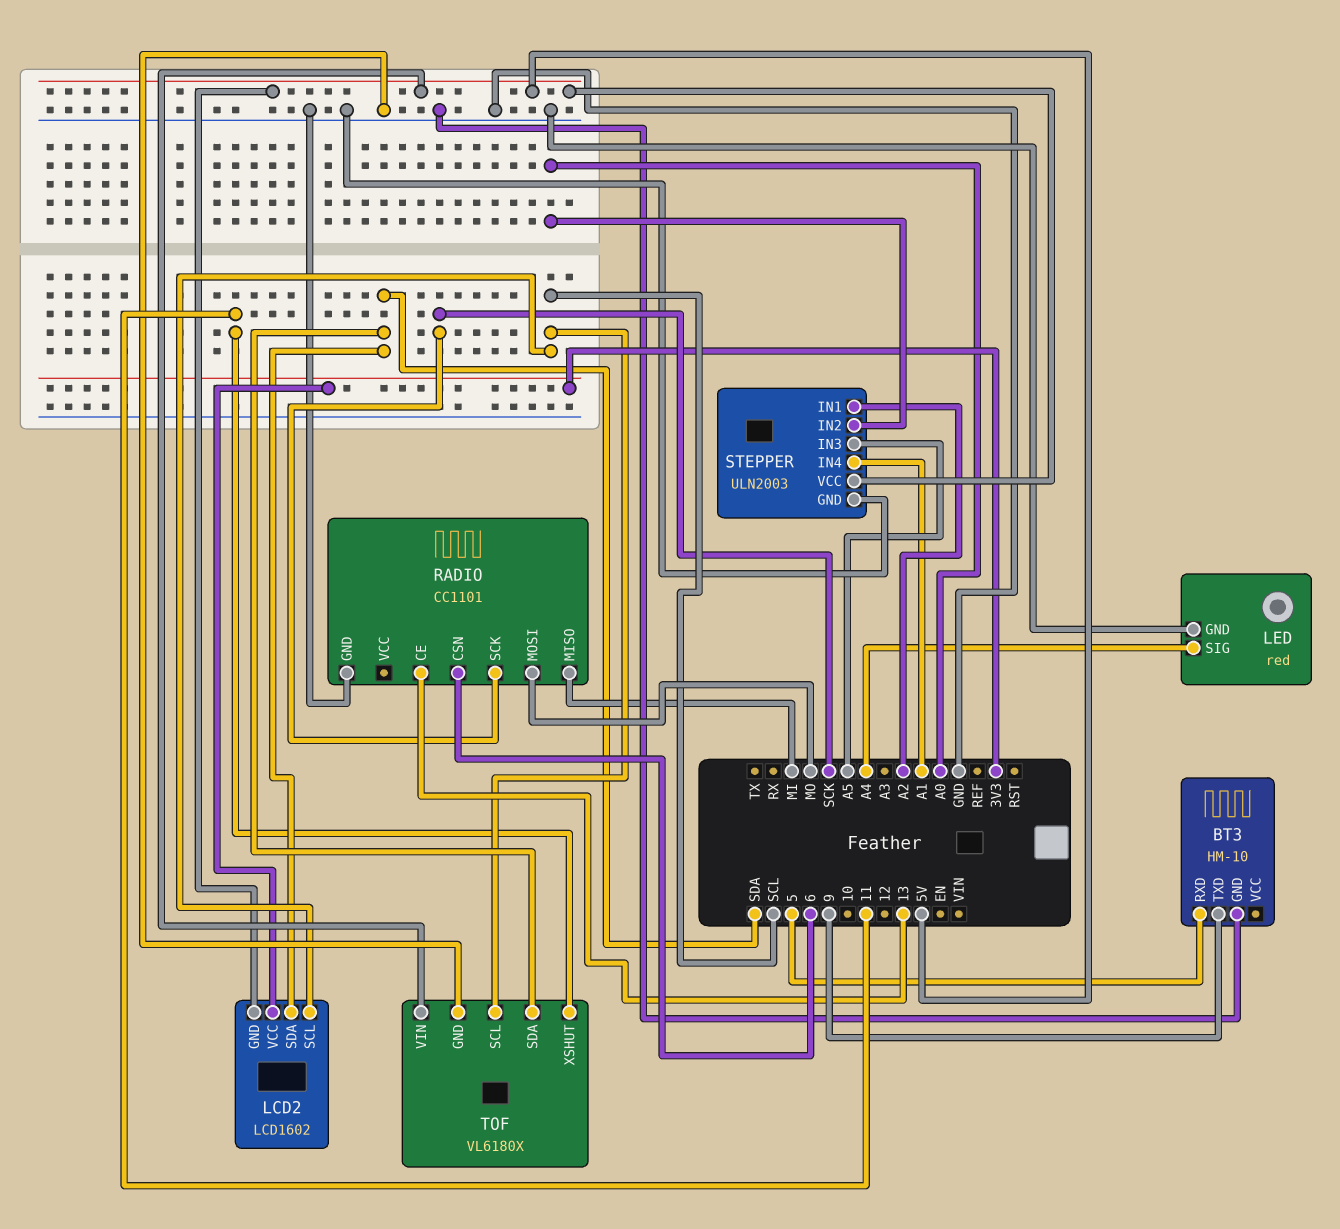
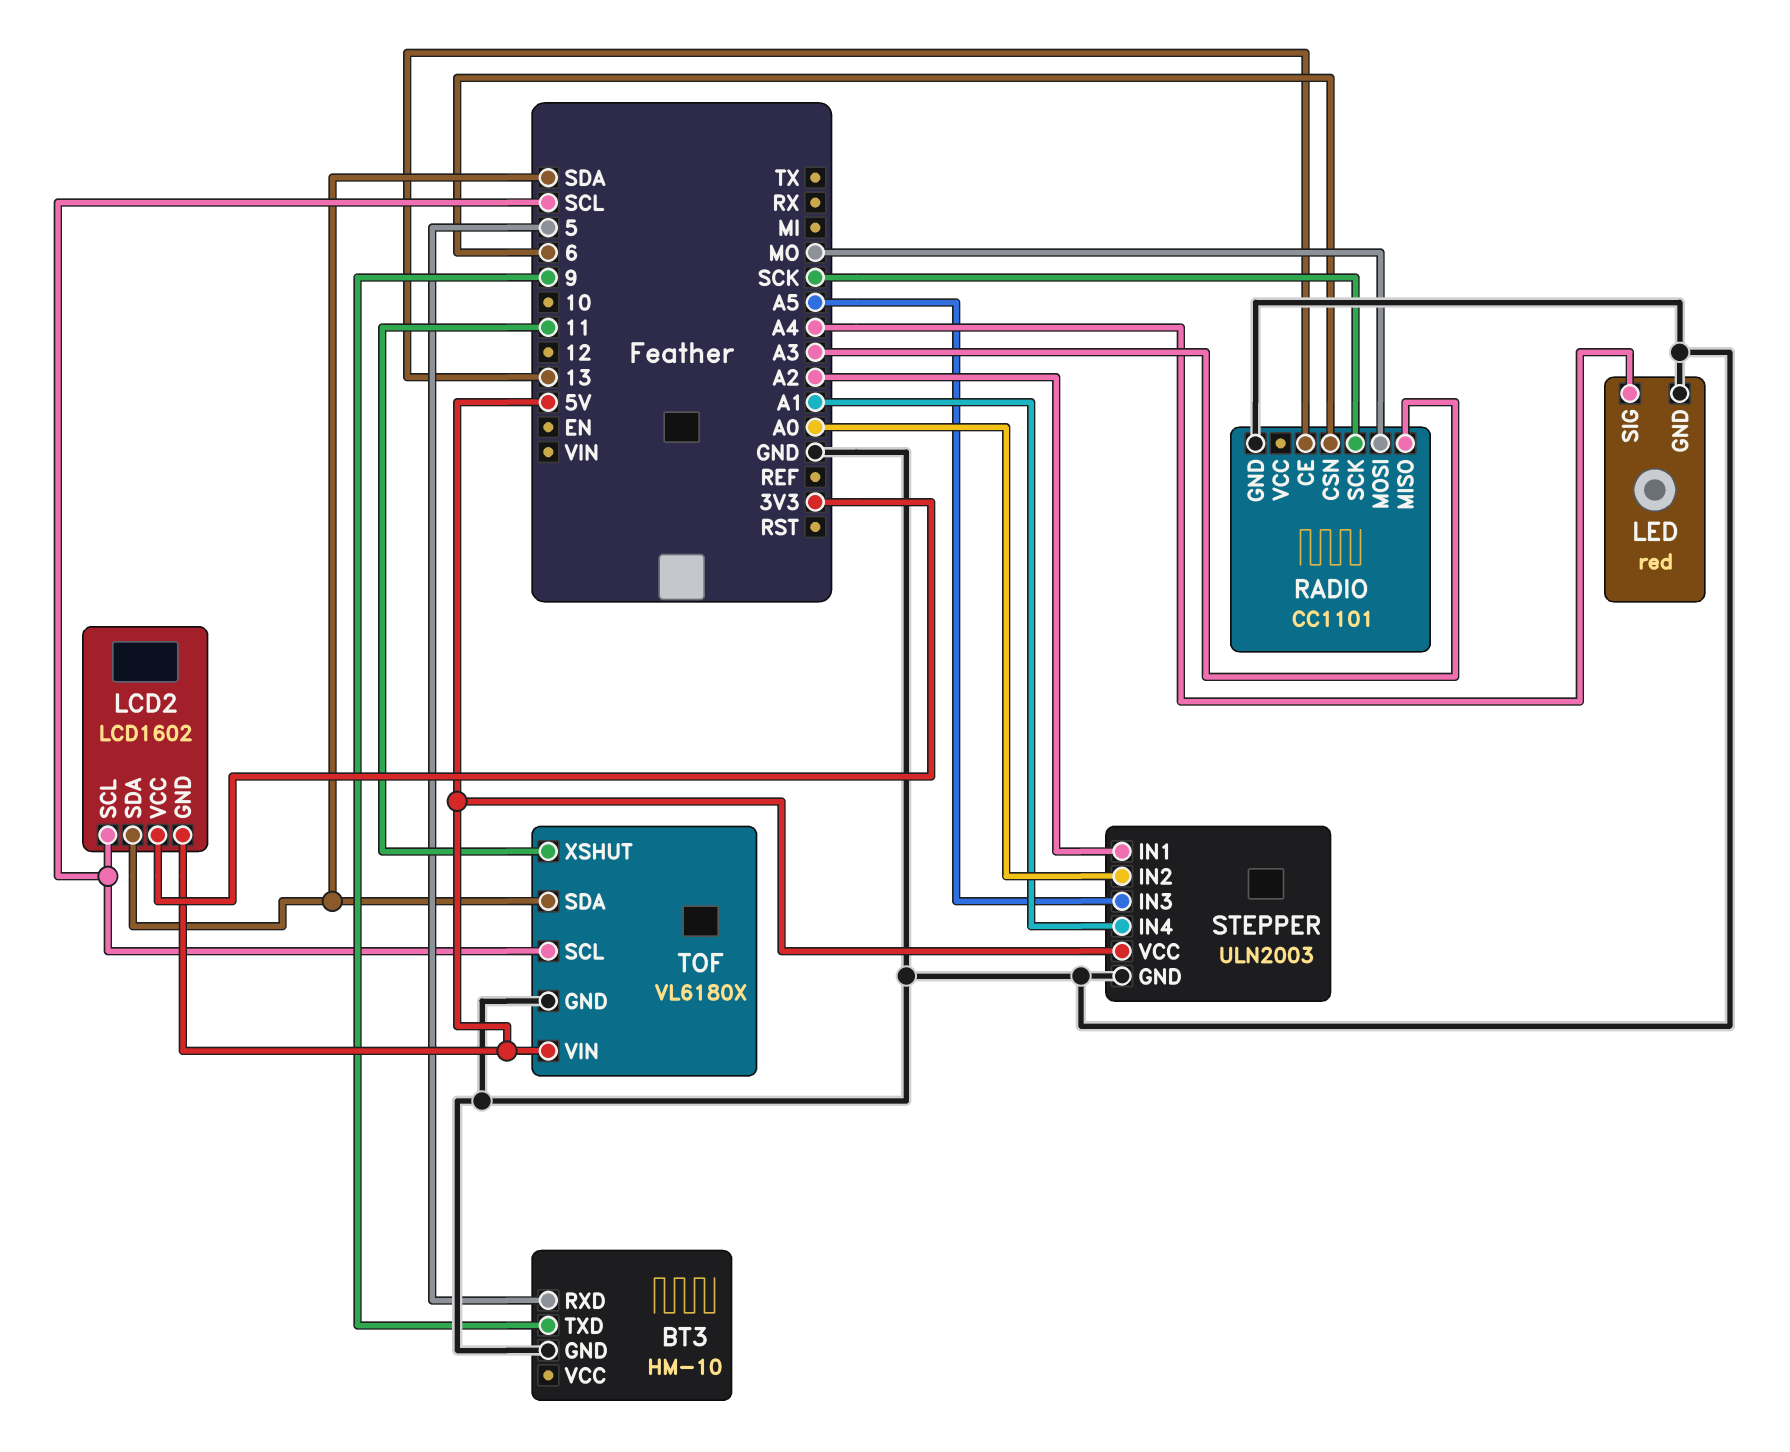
RADIO pin MISO: MI -> A3

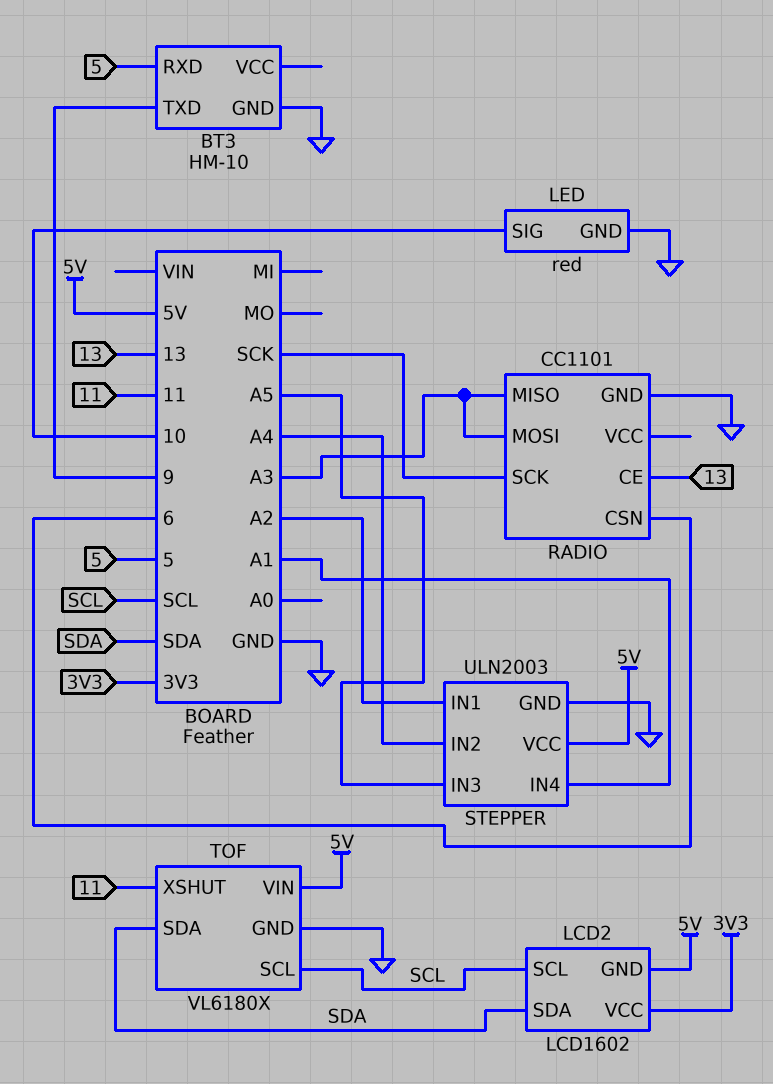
LED pin SIG: A4 -> 10
RADIO pin MOSI: MO -> A3
STEPPER pin IN2: A0 -> A4

